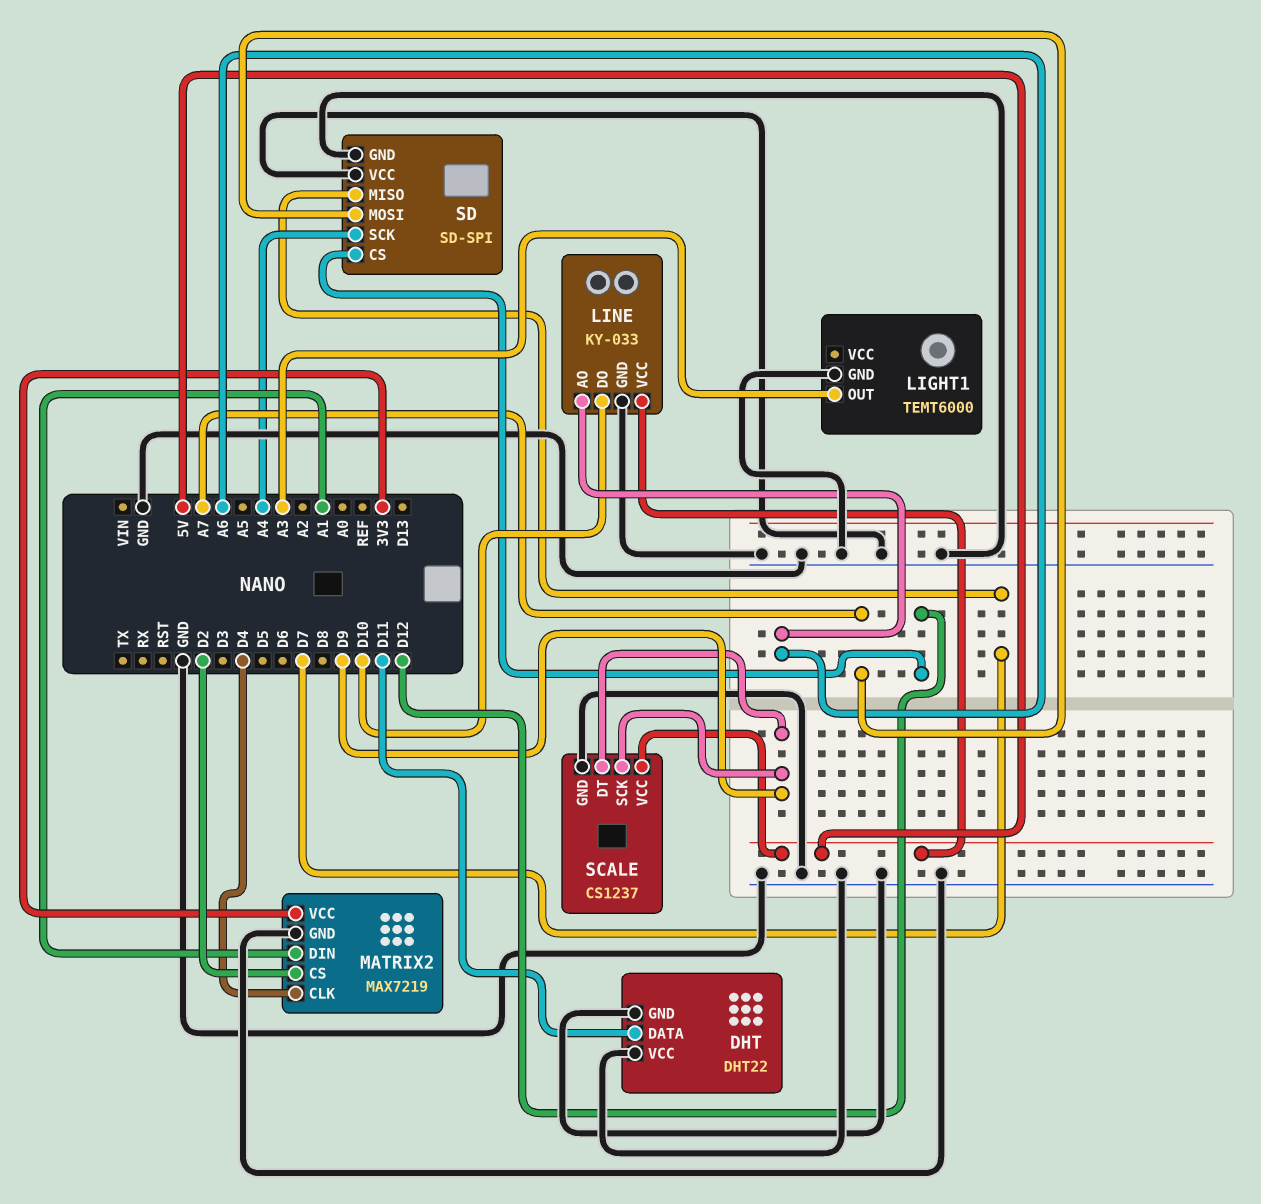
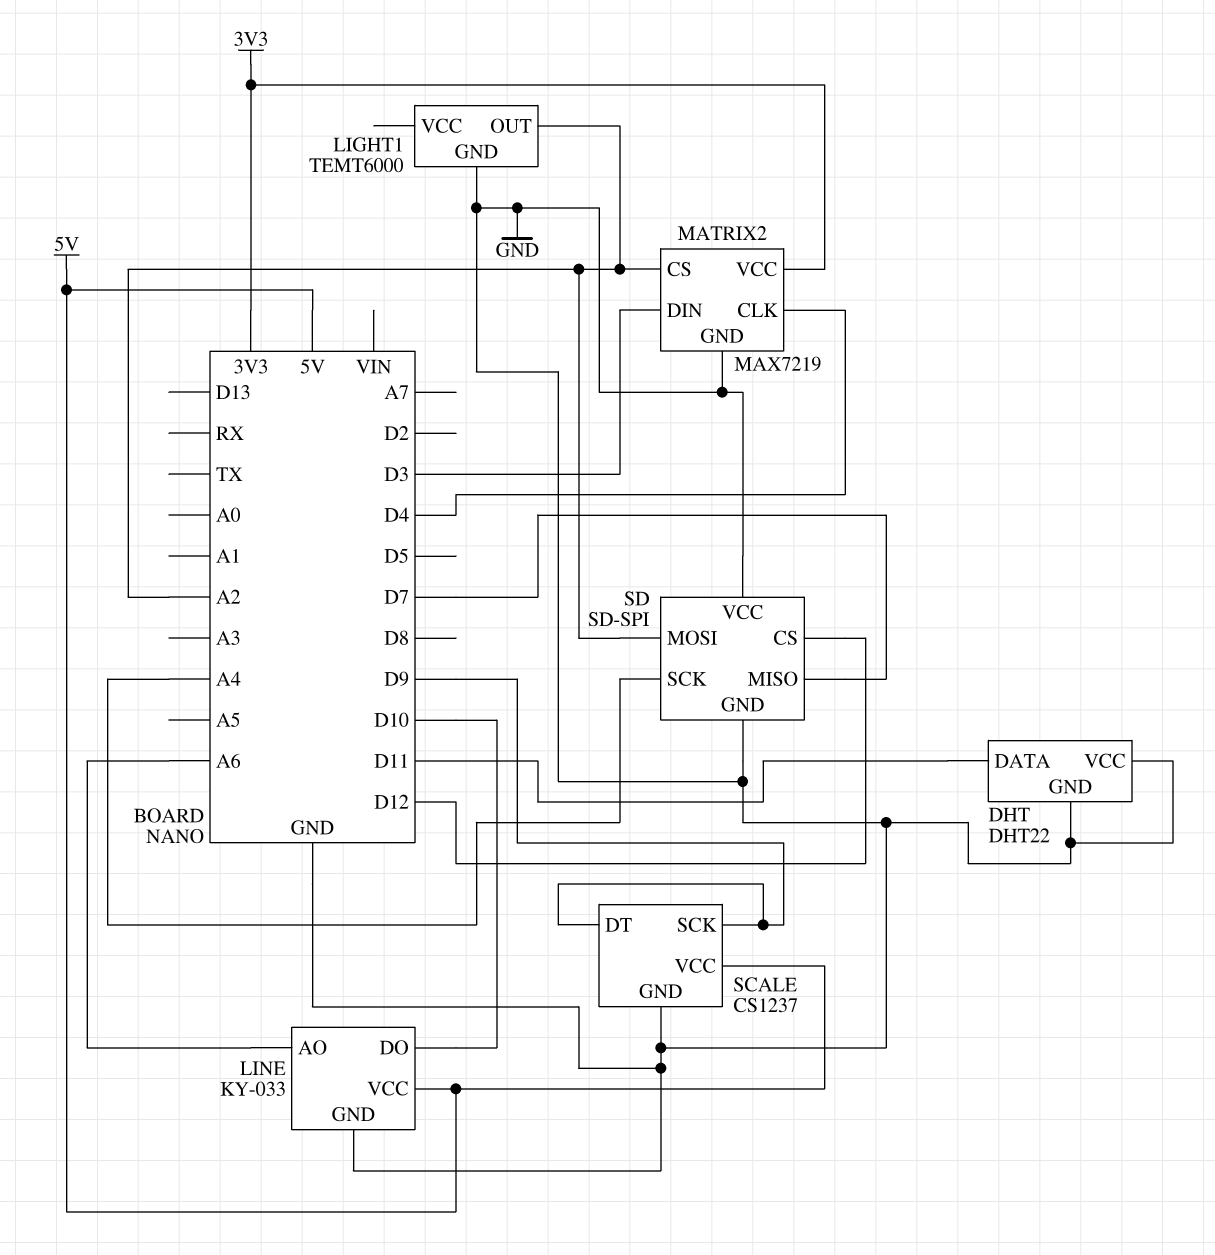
LIGHT1 pin OUT: A3 -> A2
MATRIX2 pin CS: D2 -> A2
MATRIX2 pin DIN: A1 -> D3
SD pin MOSI: A7 -> A2

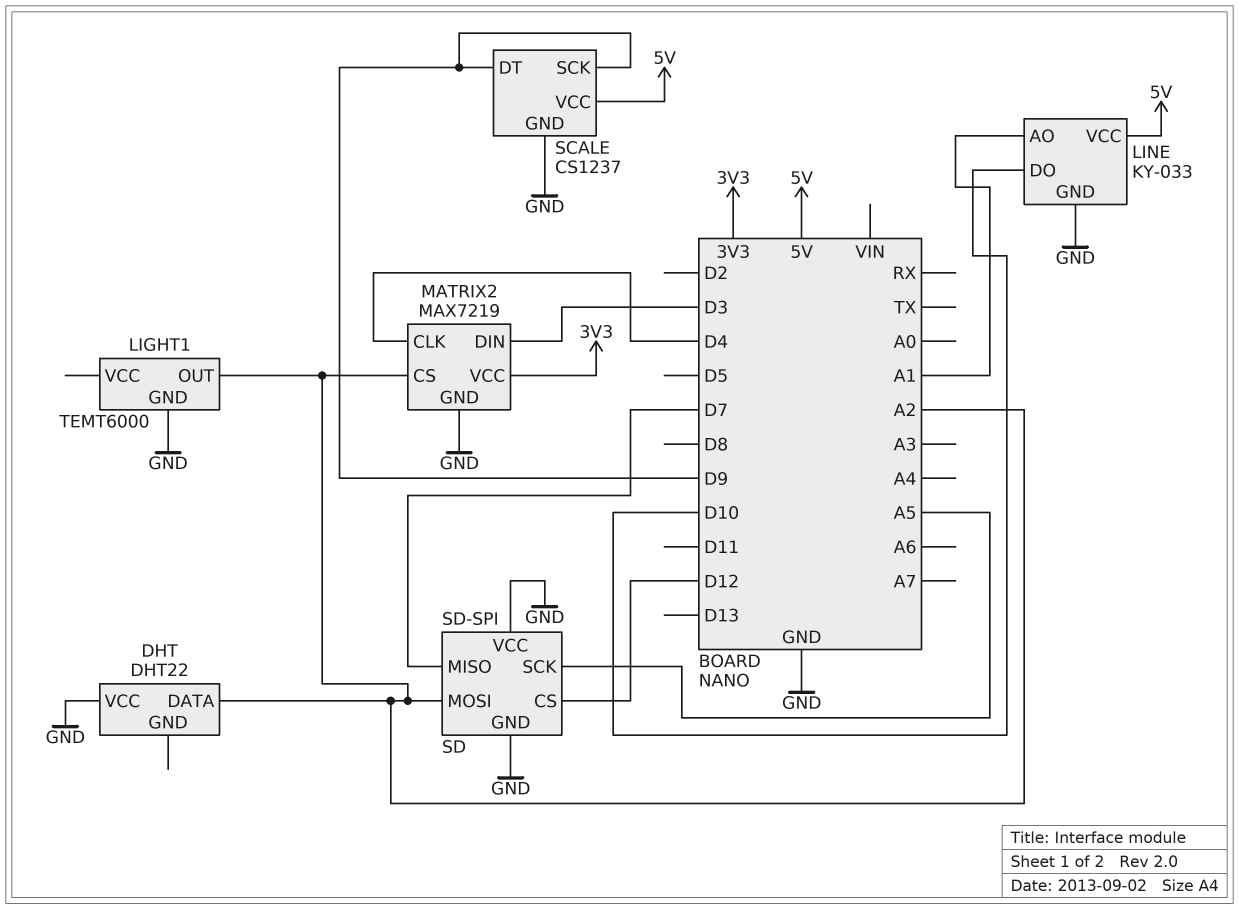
DHT pin DATA: D11 -> A2
DHT pin GND: GND -> none
LINE pin AO: A6 -> A1
SD pin SCK: A4 -> A5

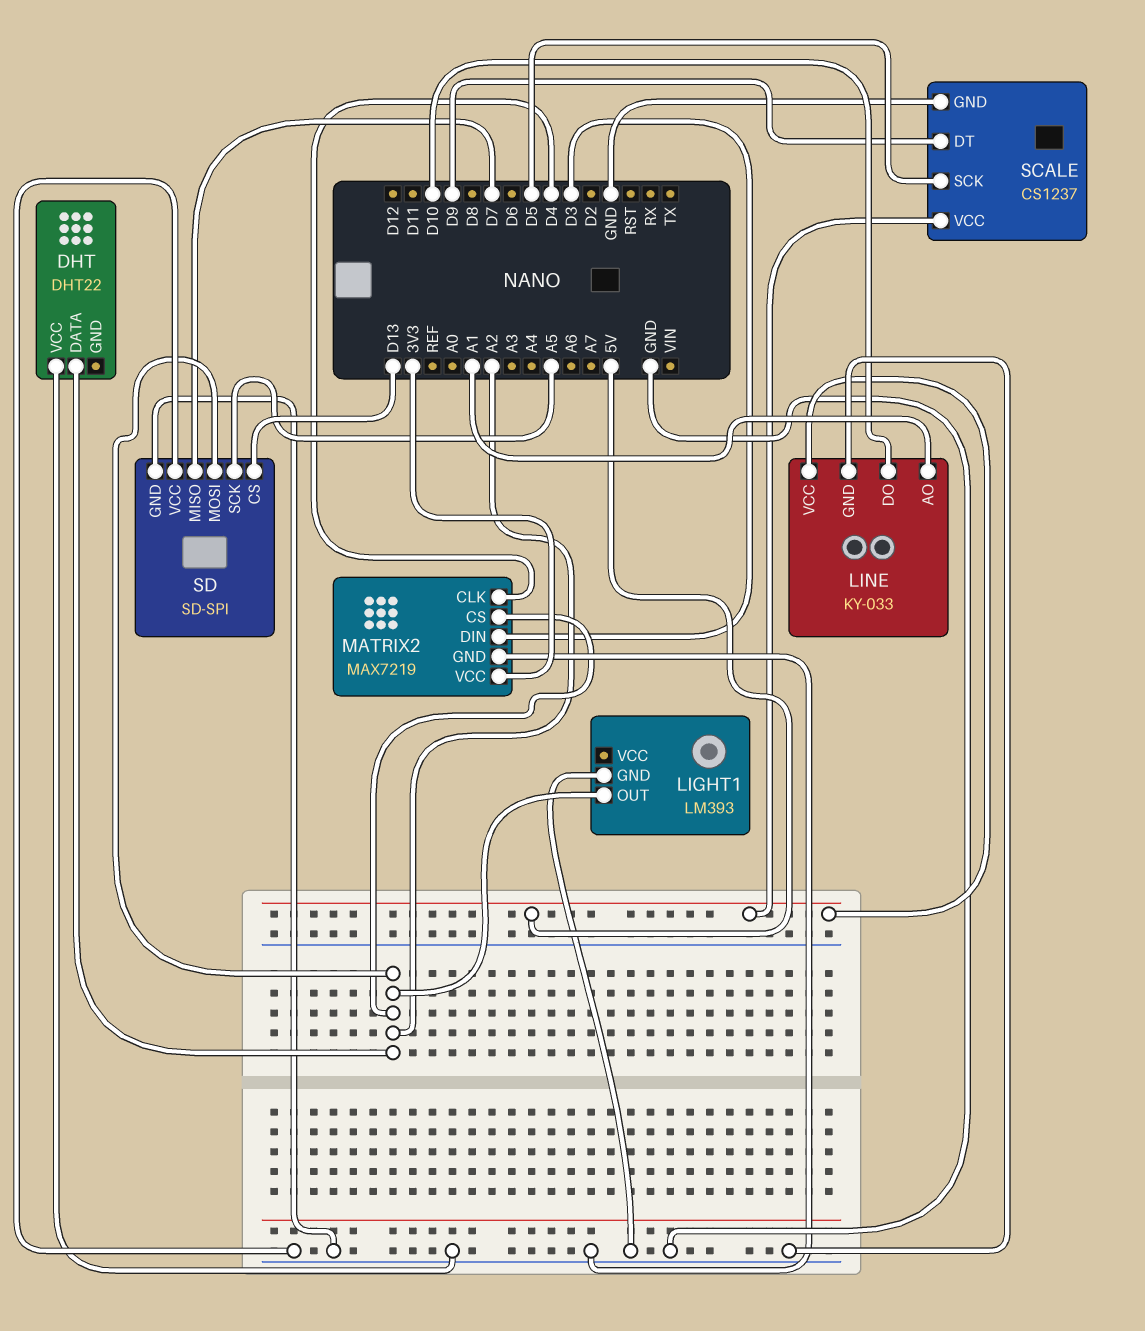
LIGHT1: TEMT6000 -> LM393
SCALE pin SCK: D9 -> D5
SD pin CS: D12 -> D13

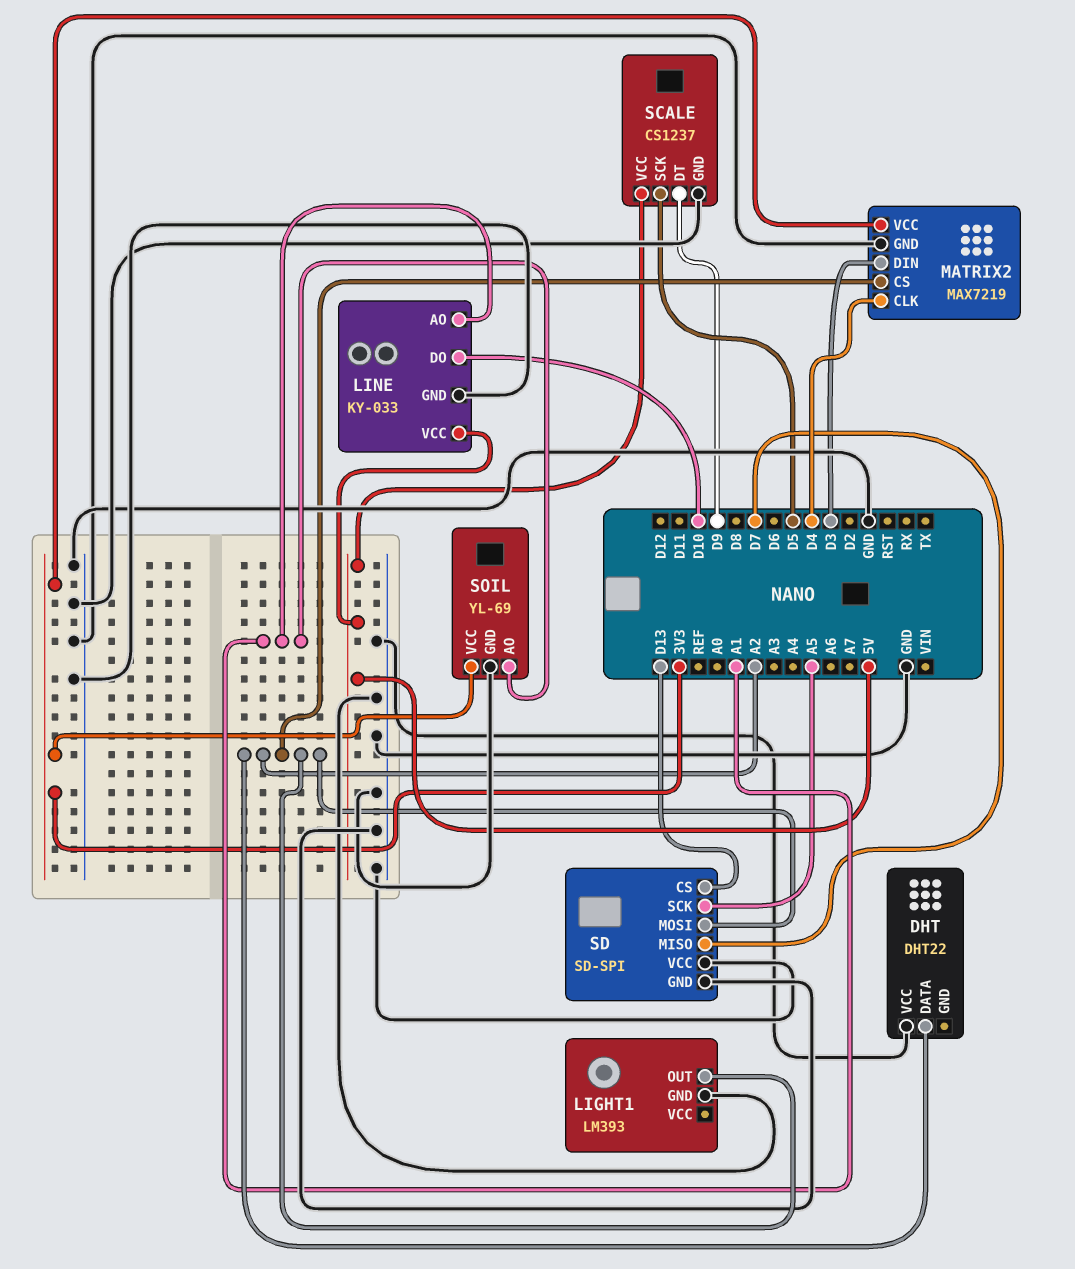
SOIL: none -> YL-69
SOIL pin AO: none -> A1
SOIL pin GND: none -> GND
SOIL pin VCC: none -> 3V3

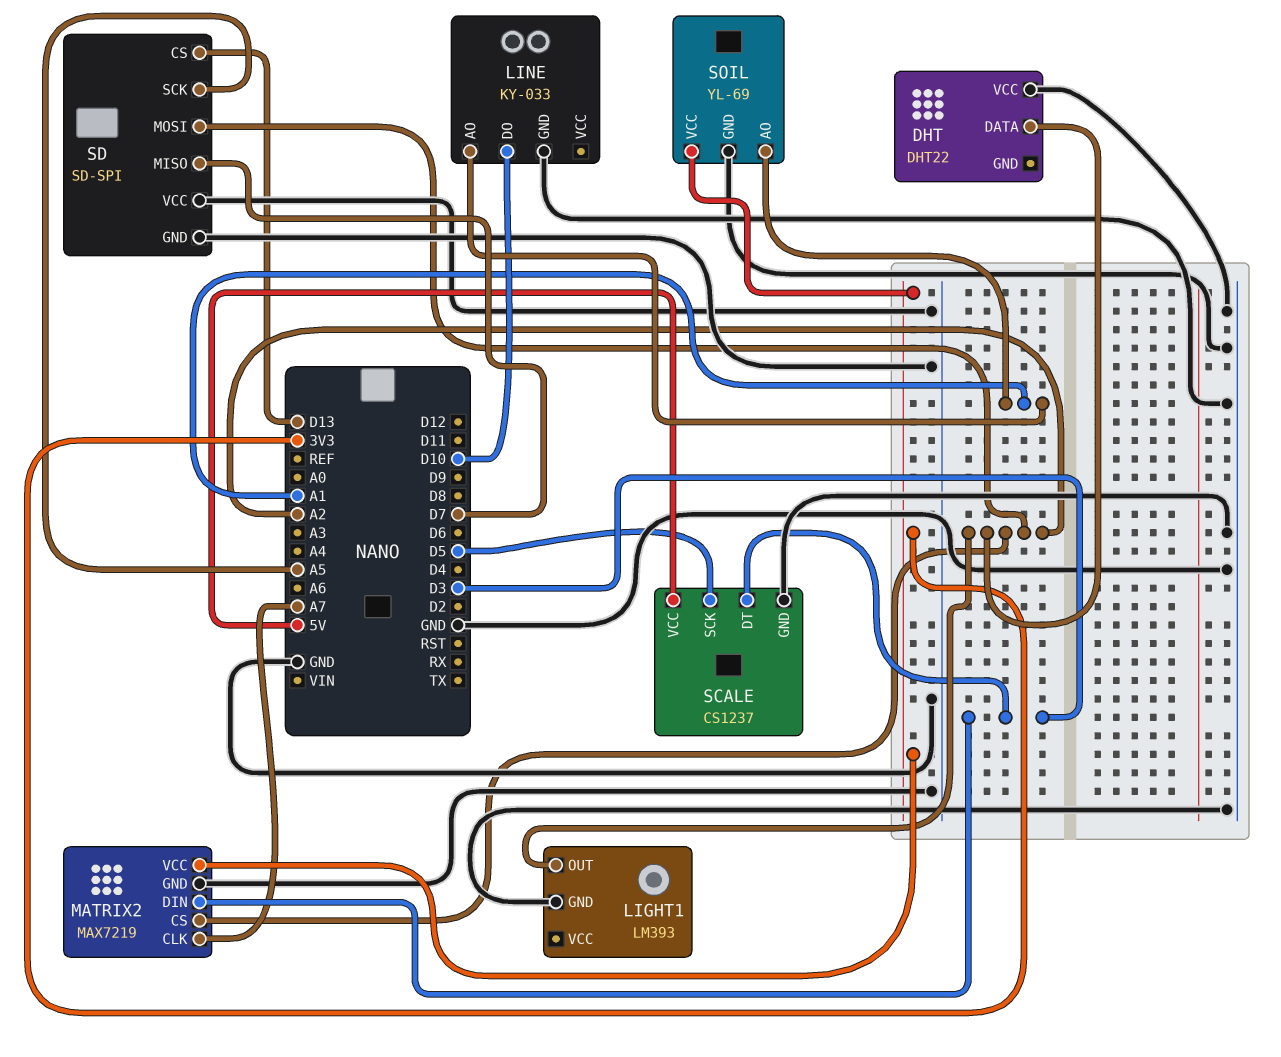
LINE pin VCC: 5V -> none
MATRIX2 pin CLK: D4 -> A7
SCALE pin DT: D9 -> D3

